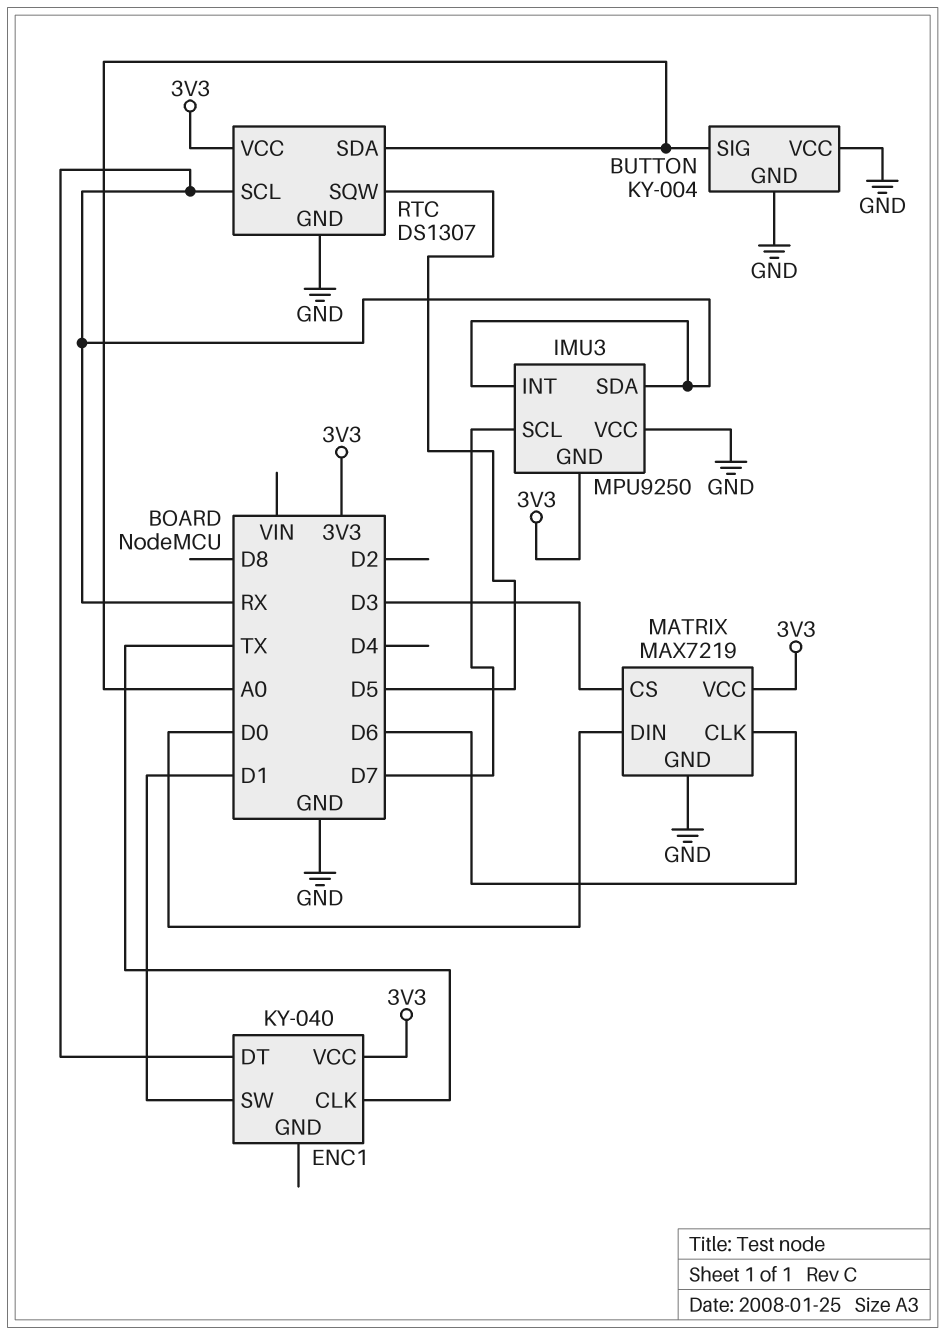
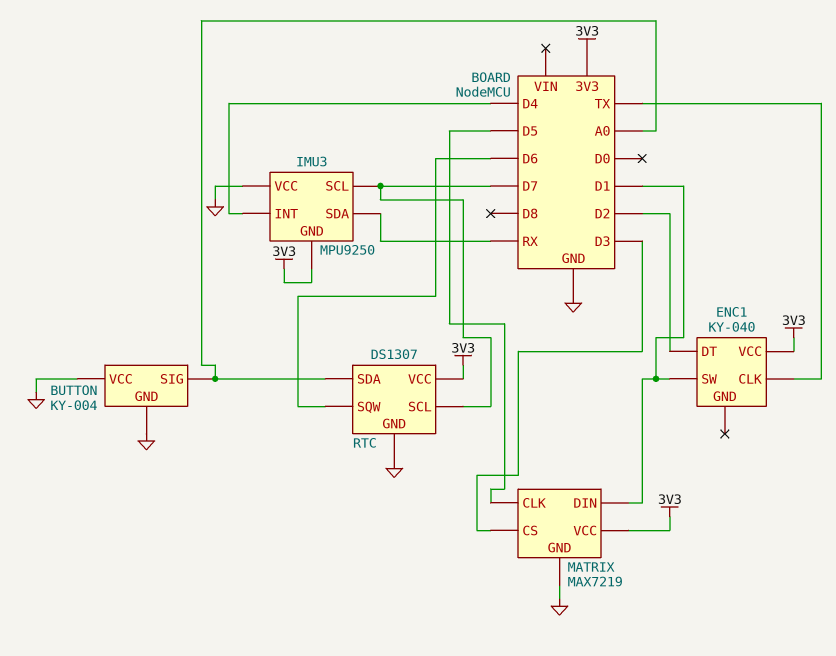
ENC1 pin DT: RX -> D2
IMU3 pin INT: RX -> D4
MATRIX pin CLK: D6 -> D5
MATRIX pin DIN: D0 -> D1
RTC pin SCL: RX -> D7
RTC pin SQW: D5 -> D6

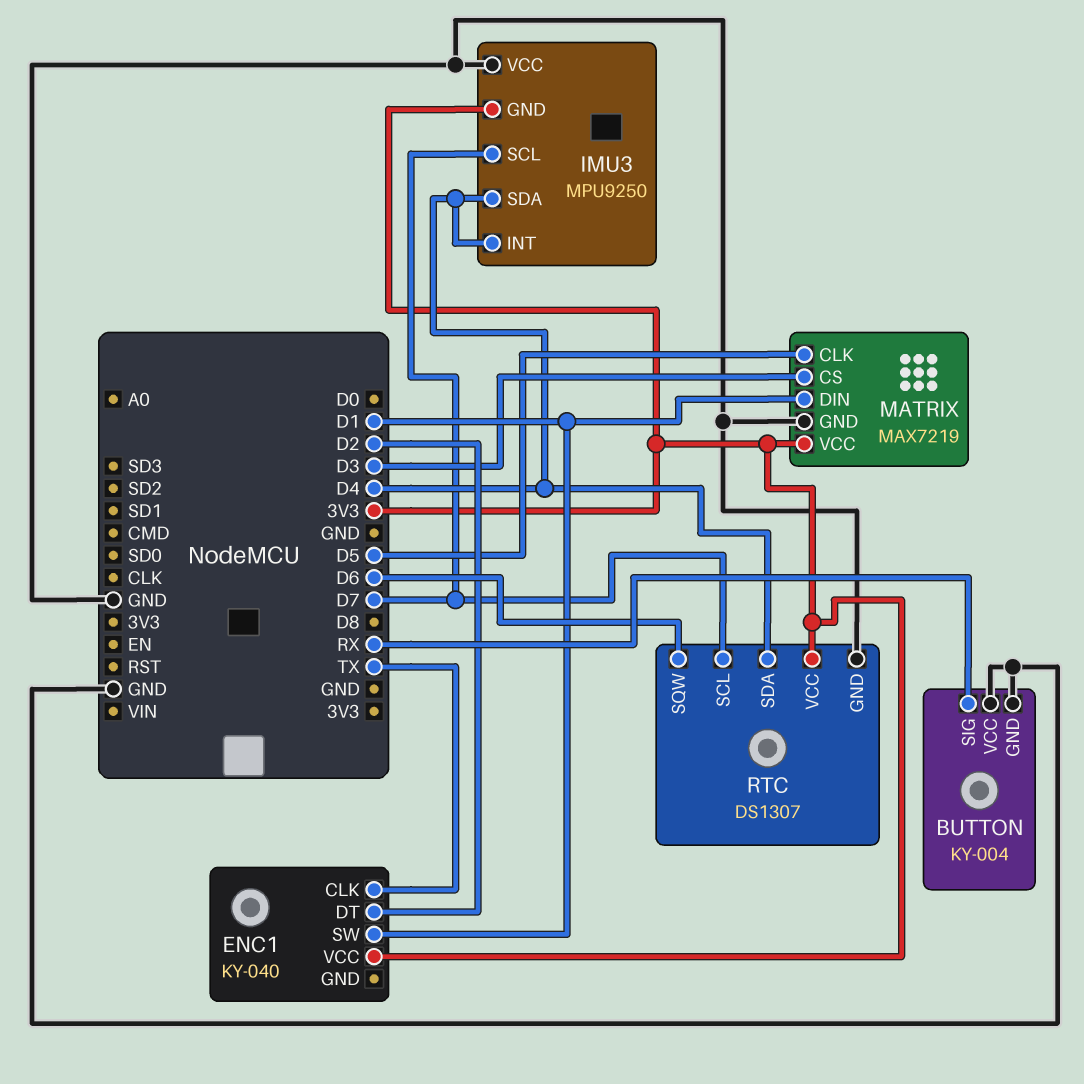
BUTTON pin SIG: A0 -> RX
IMU3 pin SDA: RX -> D4
RTC pin SDA: A0 -> D4

